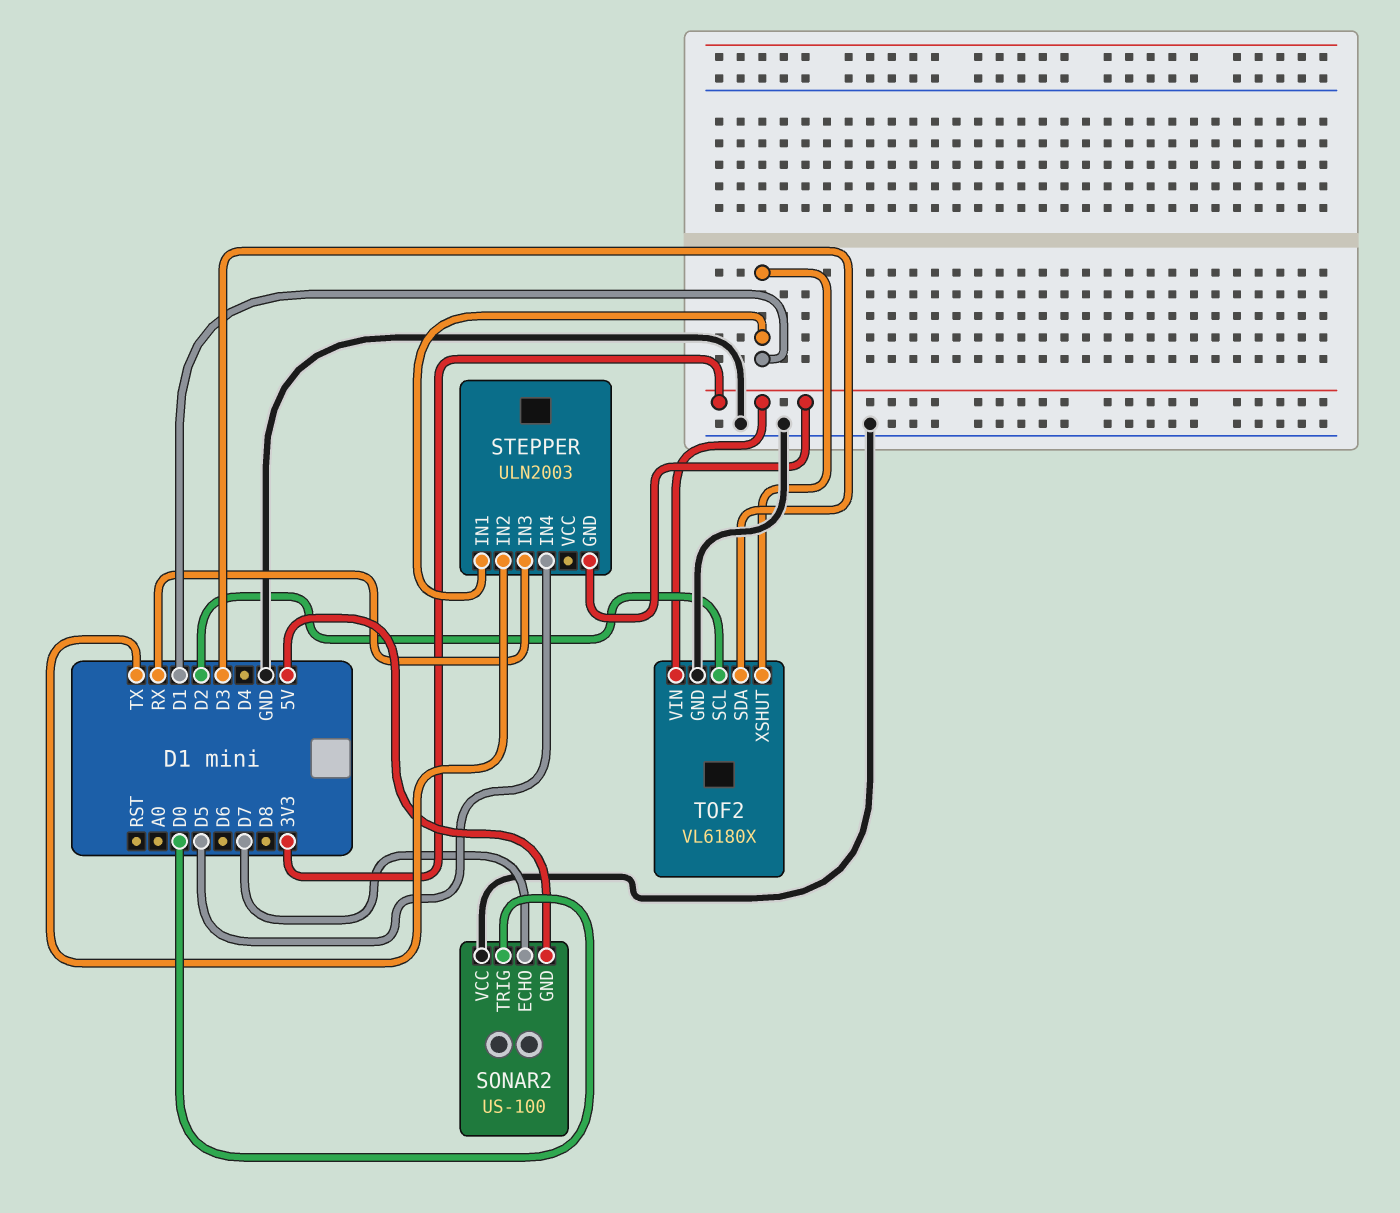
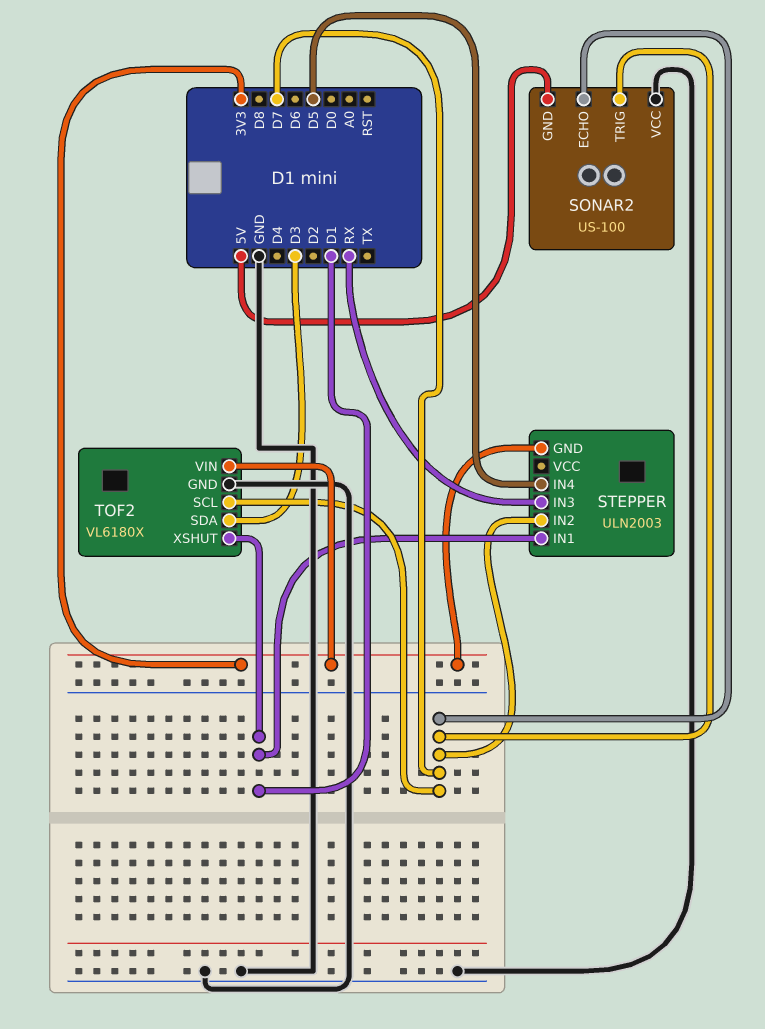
SONAR2 pin TRIG: D0 -> D7
STEPPER pin IN2: TX -> D7
TOF2 pin SCL: D2 -> D7

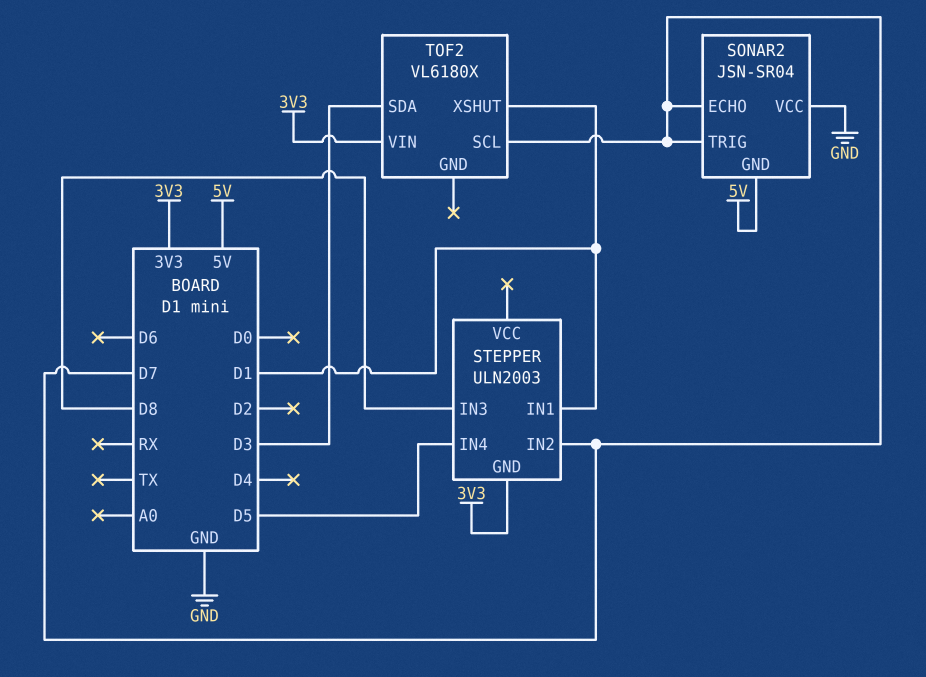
SONAR2: US-100 -> JSN-SR04
STEPPER pin IN3: RX -> D8
TOF2 pin GND: GND -> none

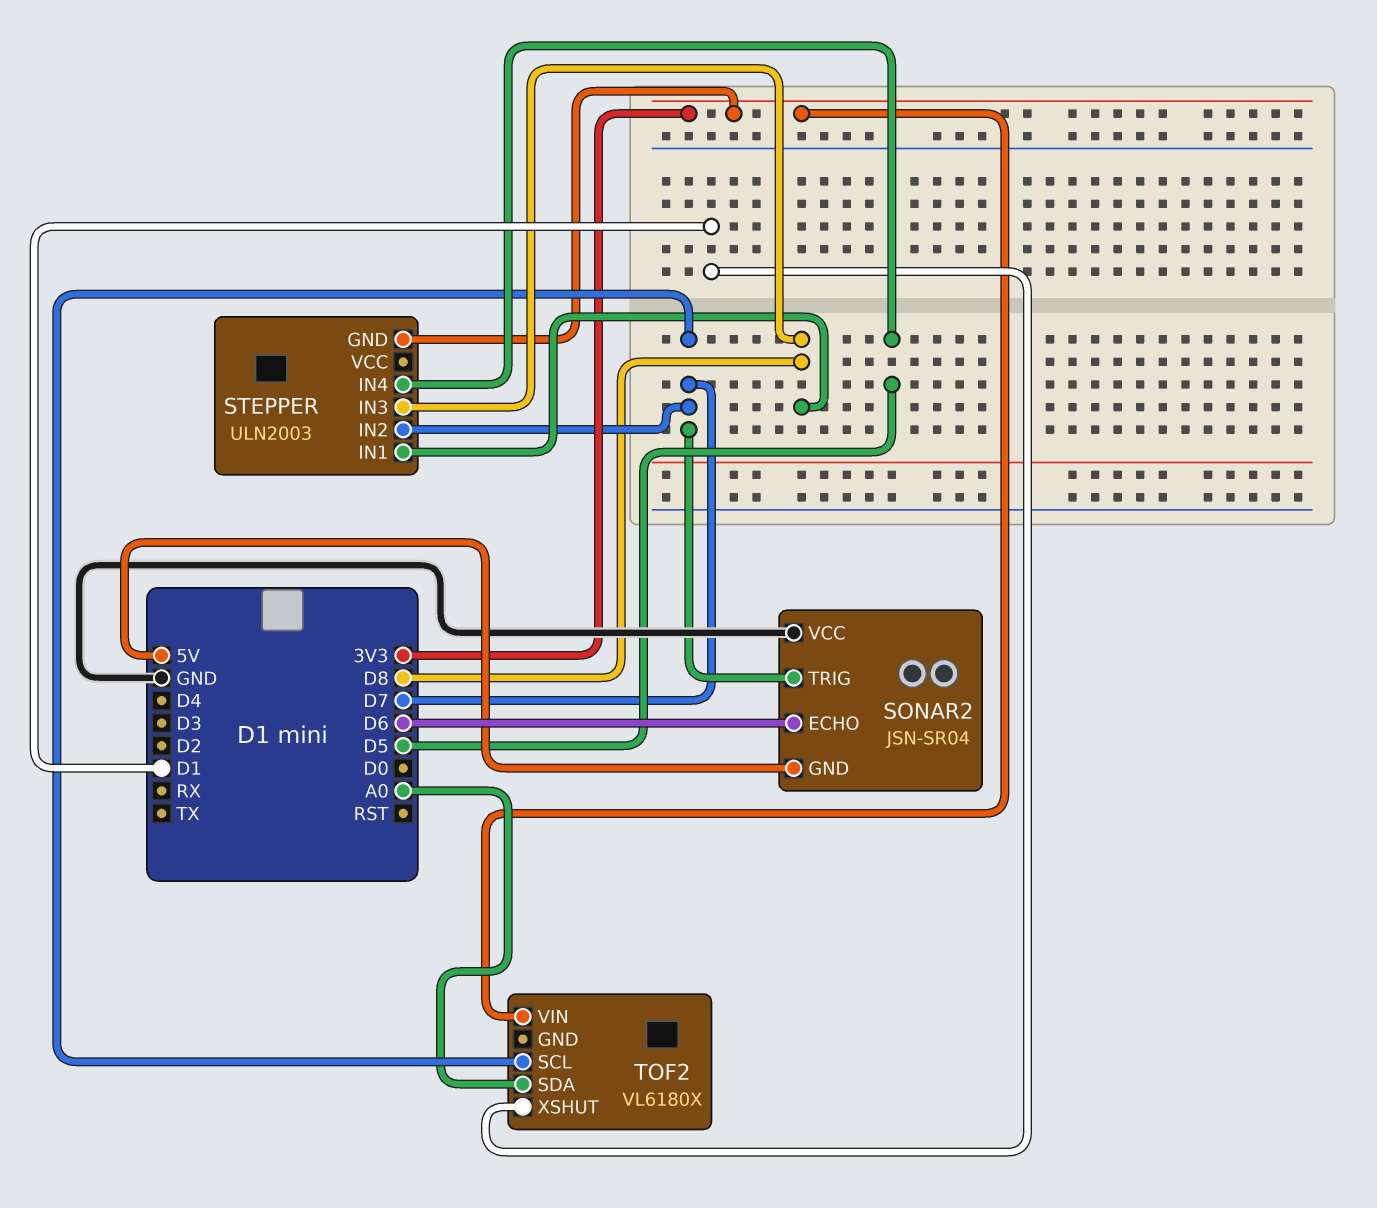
SONAR2 pin ECHO: D7 -> D6
STEPPER pin IN1: D1 -> D8
TOF2 pin SDA: D3 -> A0

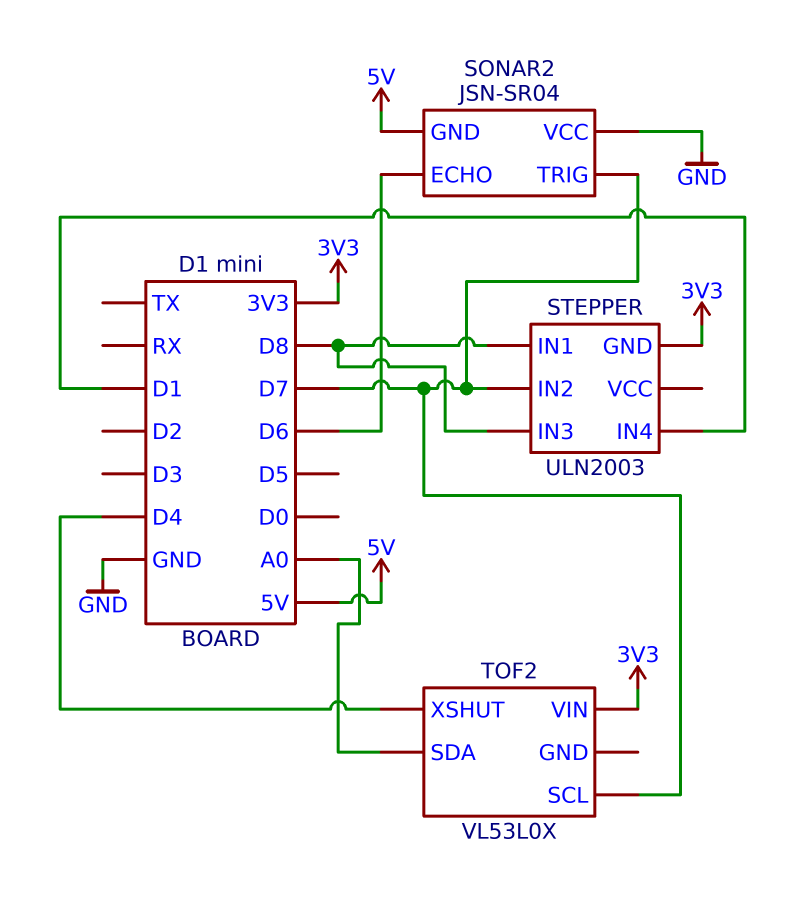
STEPPER pin IN4: D5 -> D1
TOF2: VL6180X -> VL53L0X
TOF2 pin XSHUT: D1 -> D4

